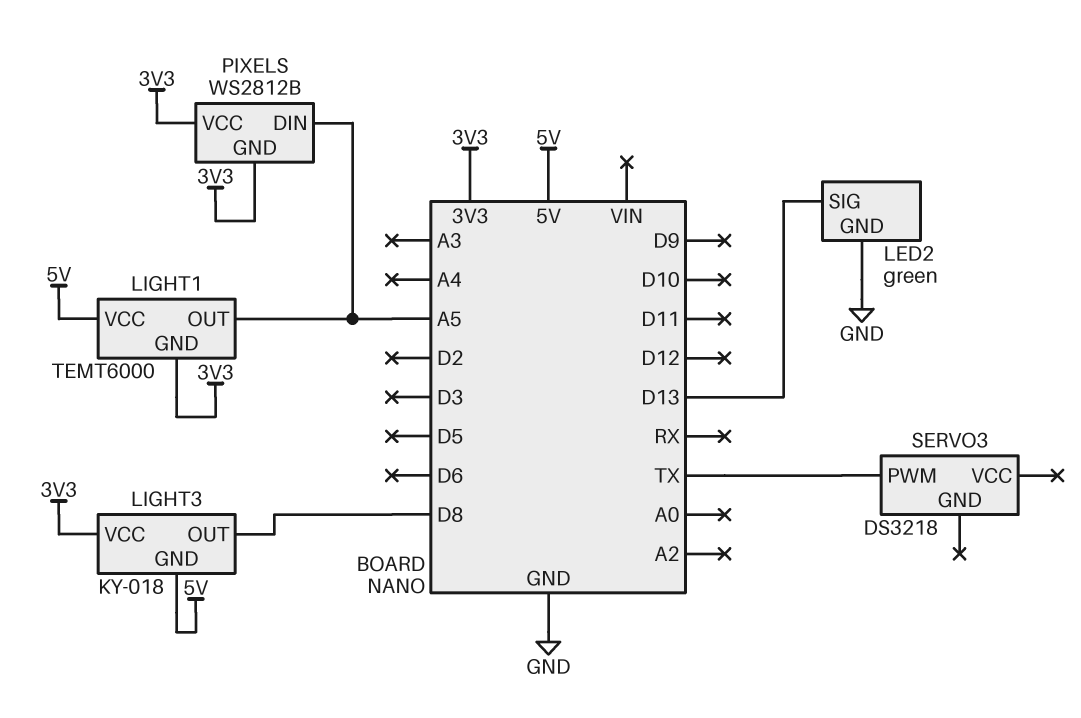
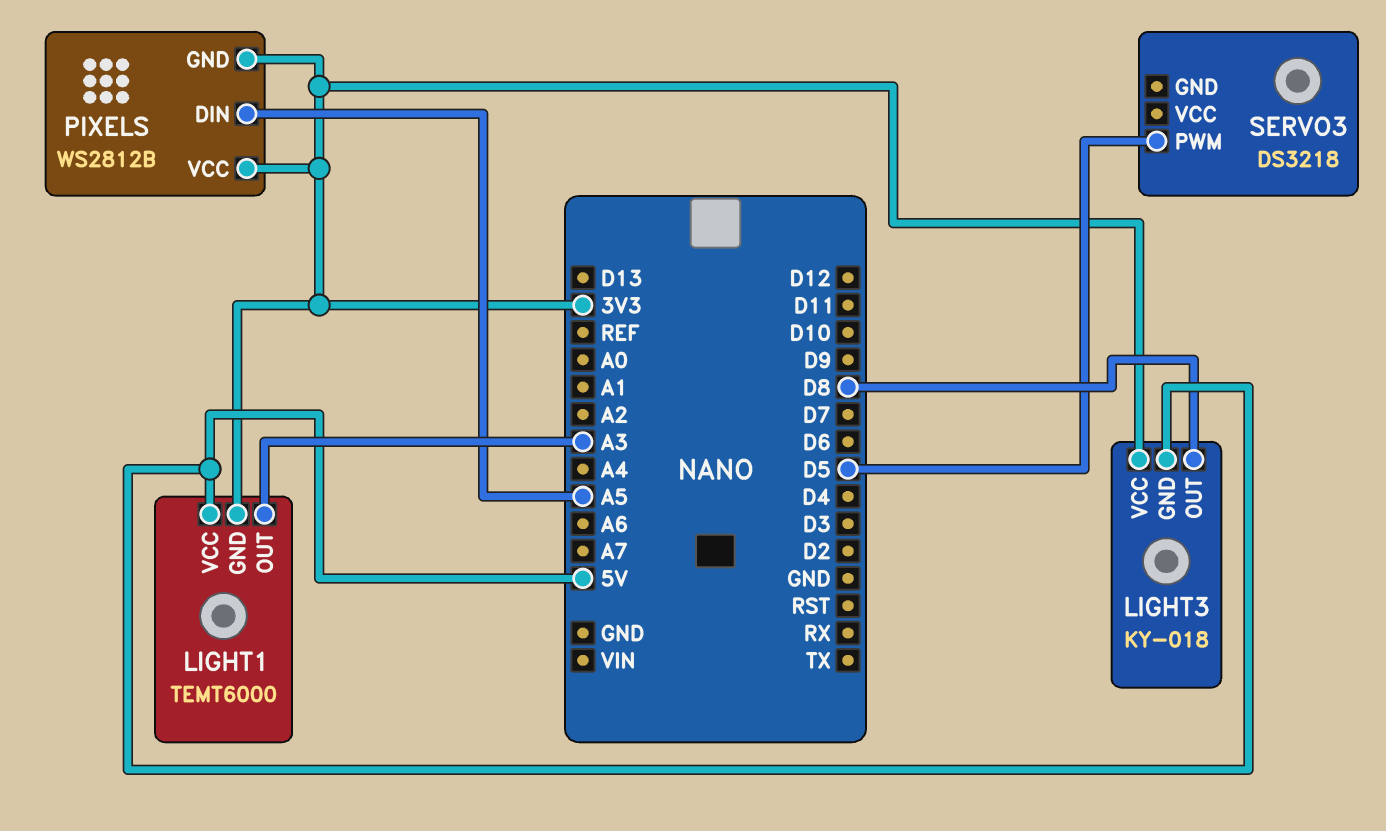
LED2: green -> none
LED2 pin GND: GND -> none
LED2 pin SIG: D13 -> none
LIGHT1 pin OUT: A5 -> A3
SERVO3 pin PWM: TX -> D5

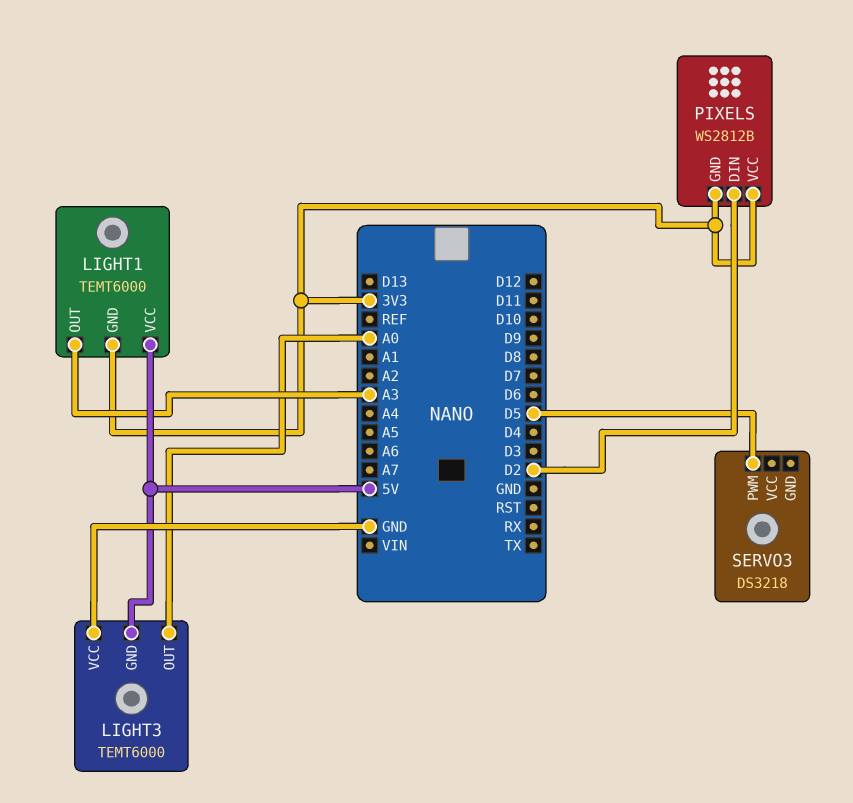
LIGHT3: KY-018 -> TEMT6000
LIGHT3 pin OUT: D8 -> A0
LIGHT3 pin VCC: 3V3 -> GND
PIXELS pin DIN: A5 -> D2

